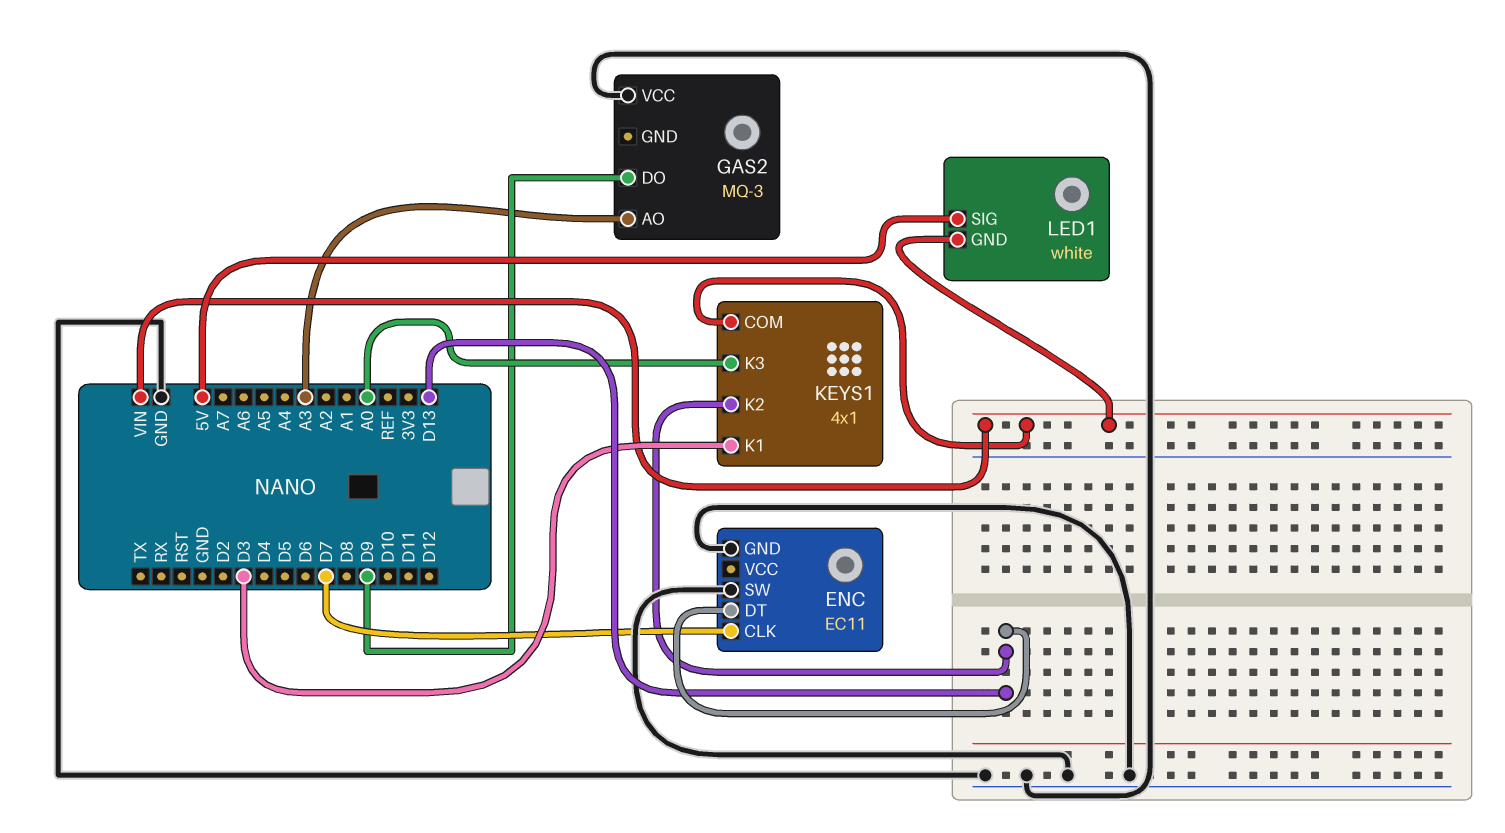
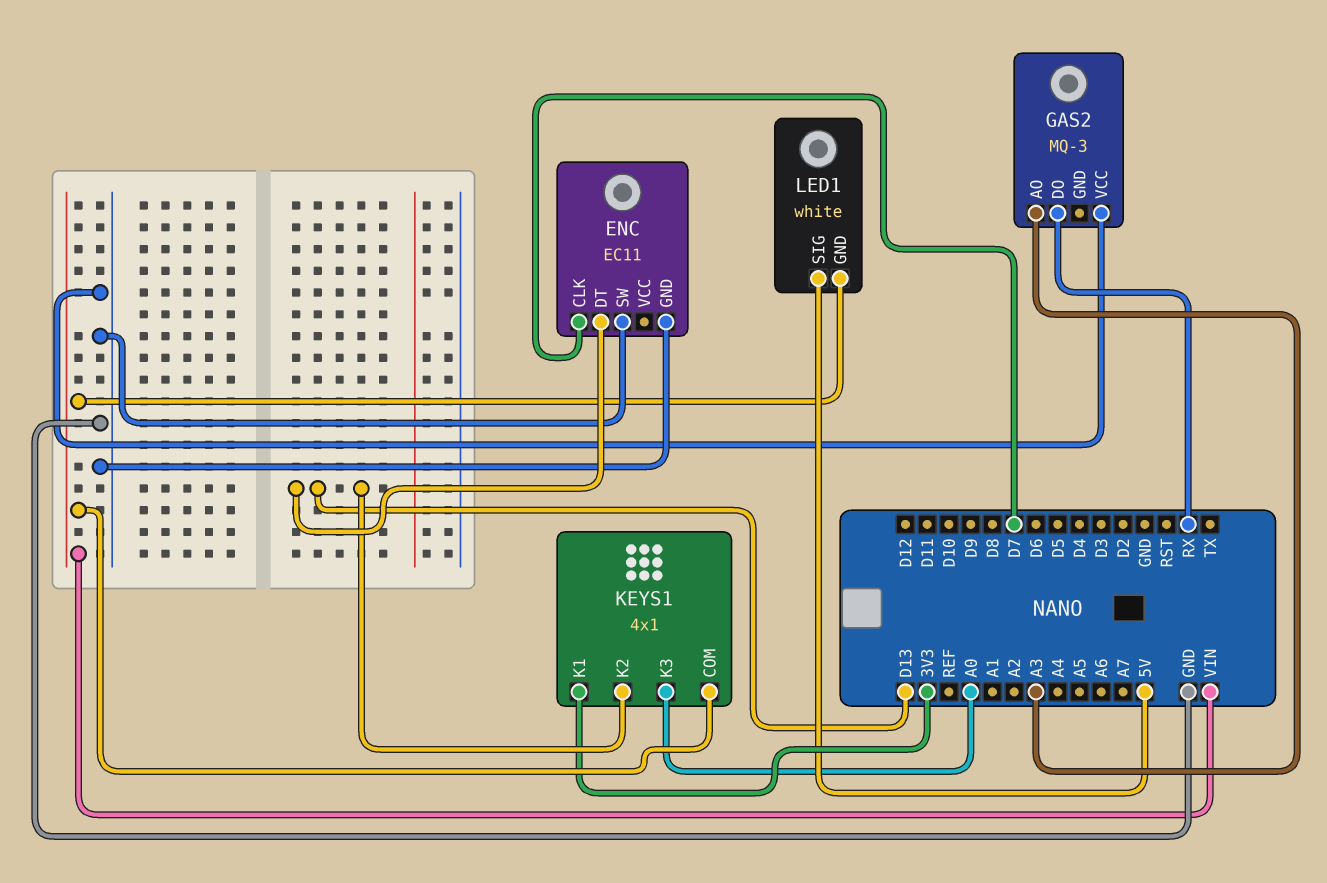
GAS2 pin DO: D9 -> RX
KEYS1 pin K1: D3 -> 3V3

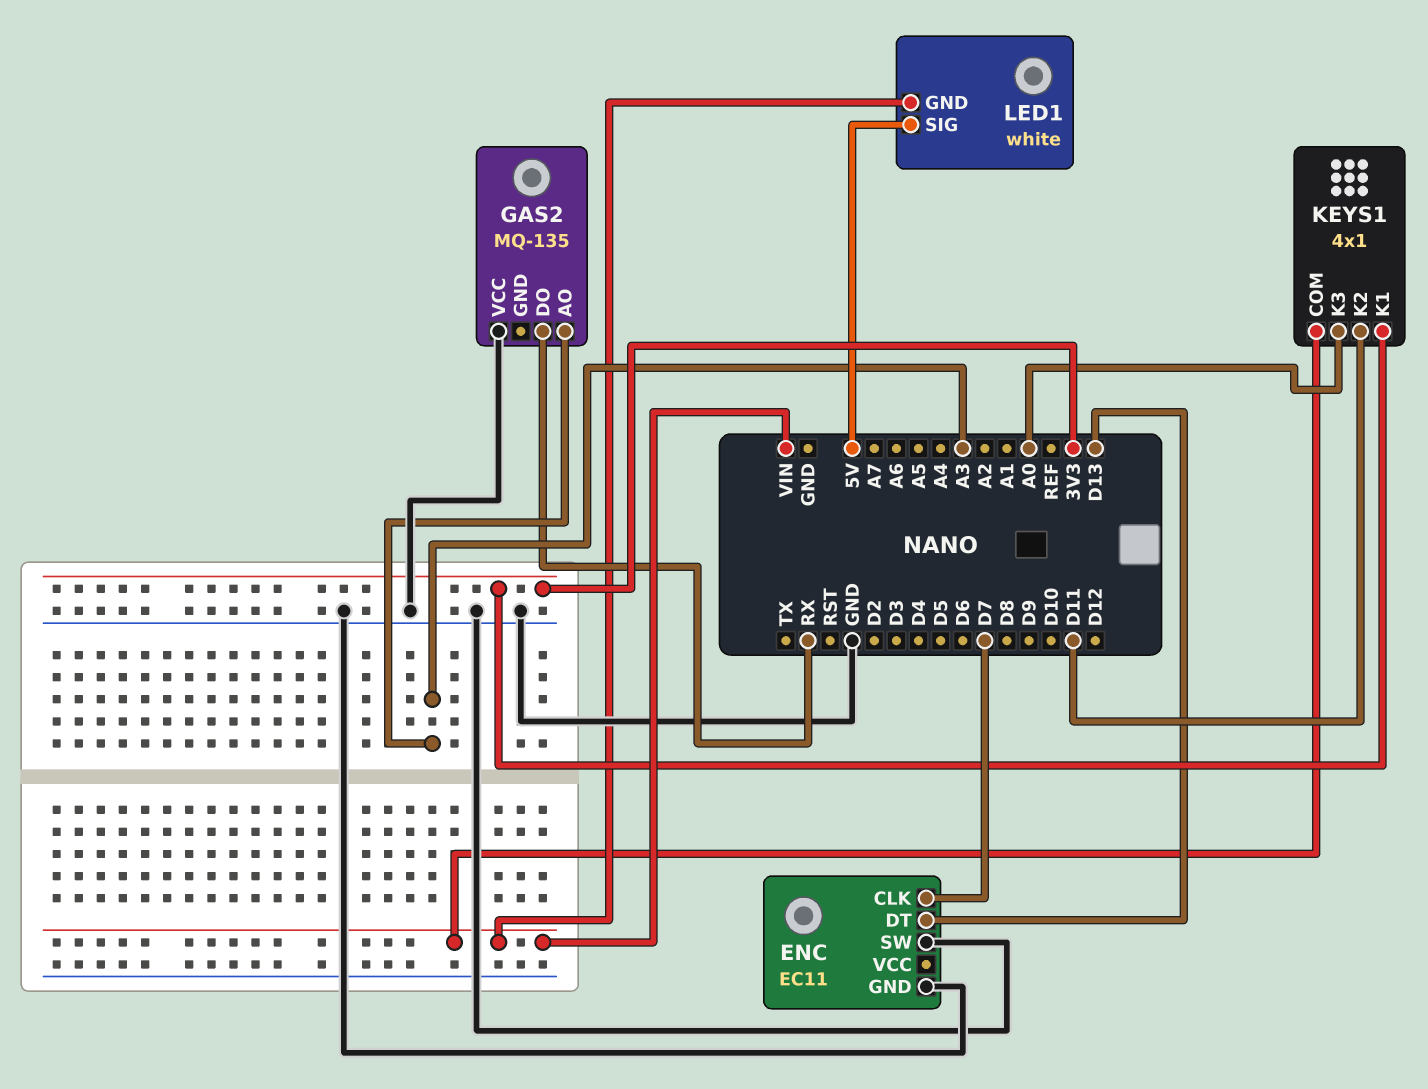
GAS2: MQ-3 -> MQ-135
KEYS1 pin K2: D13 -> D11

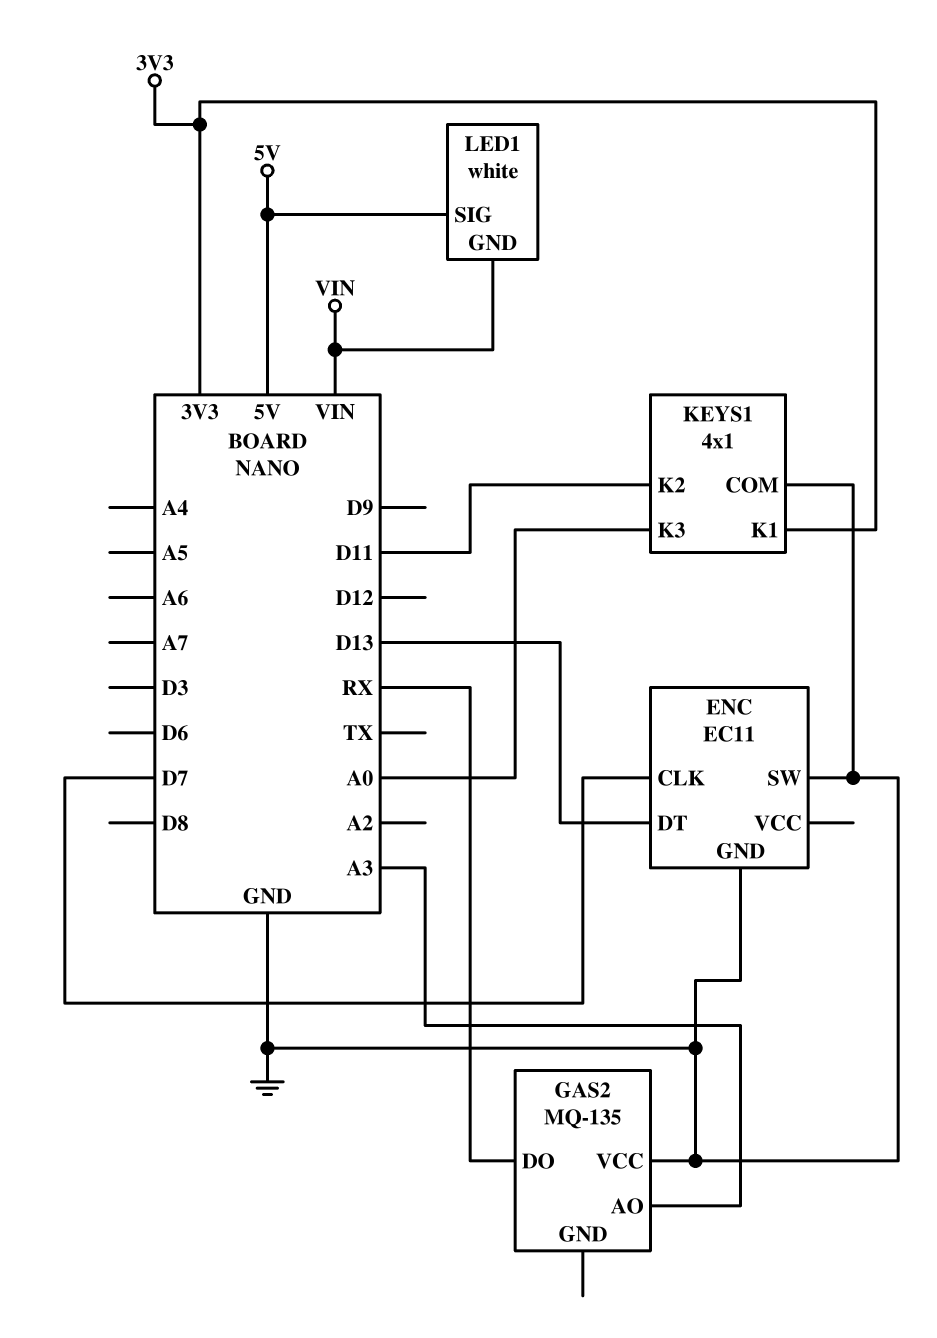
KEYS1 pin COM: VIN -> GND

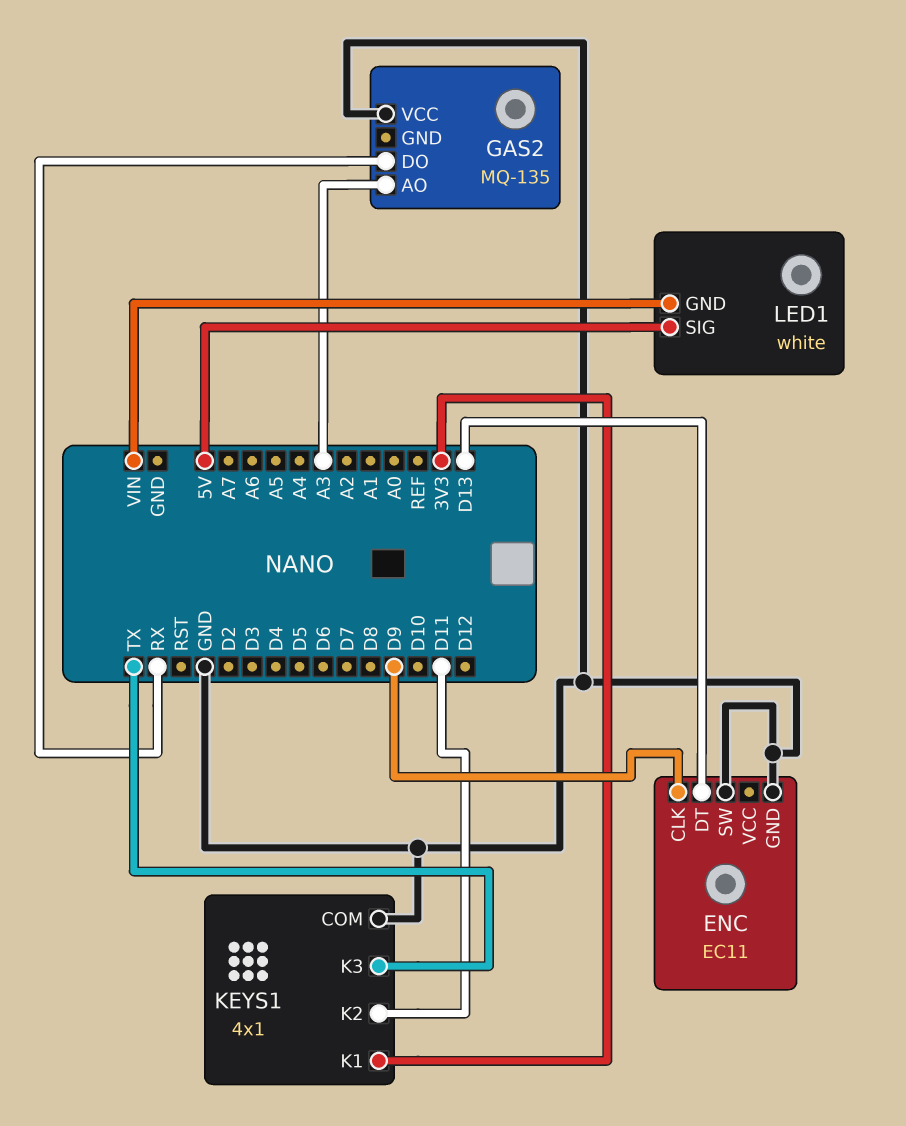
ENC pin CLK: D7 -> D9
KEYS1 pin K3: A0 -> TX

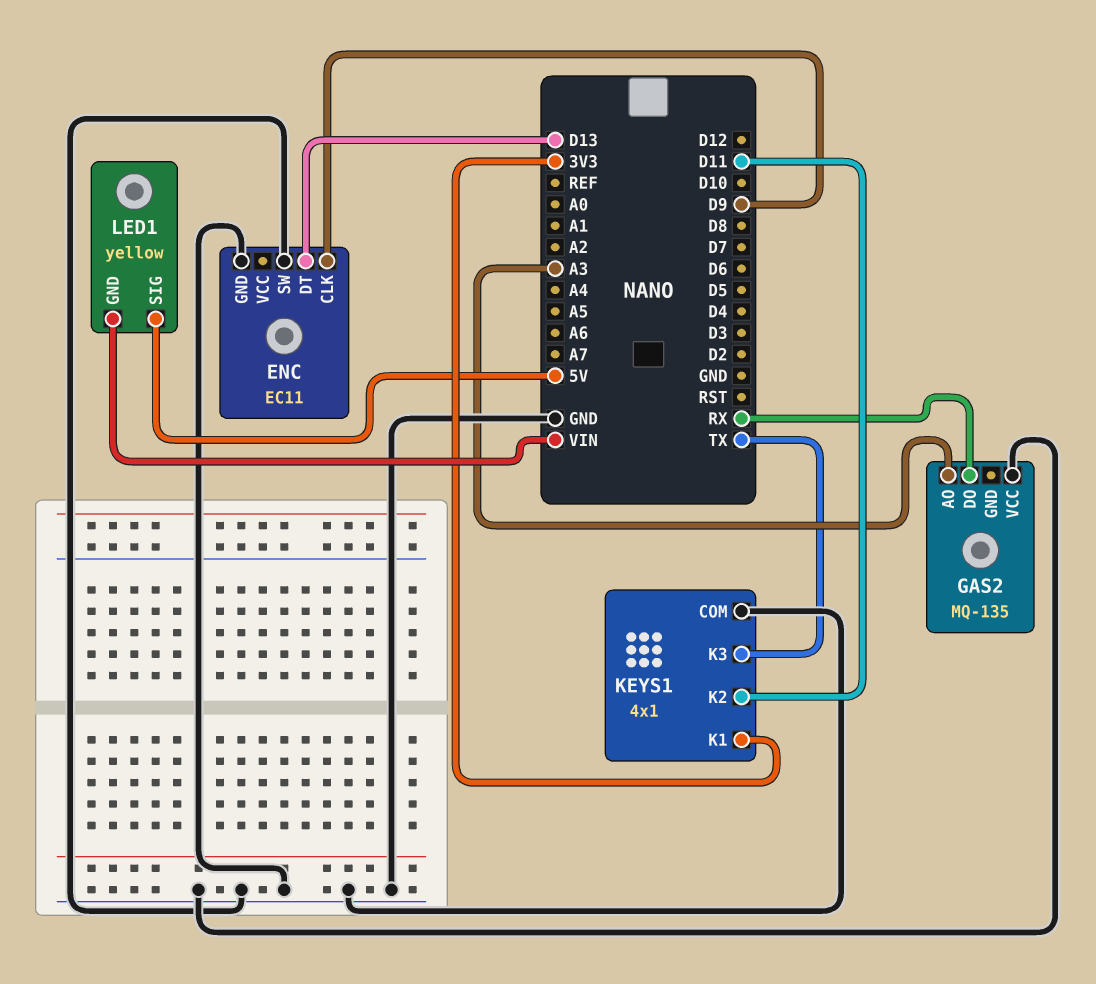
LED1: white -> yellow

